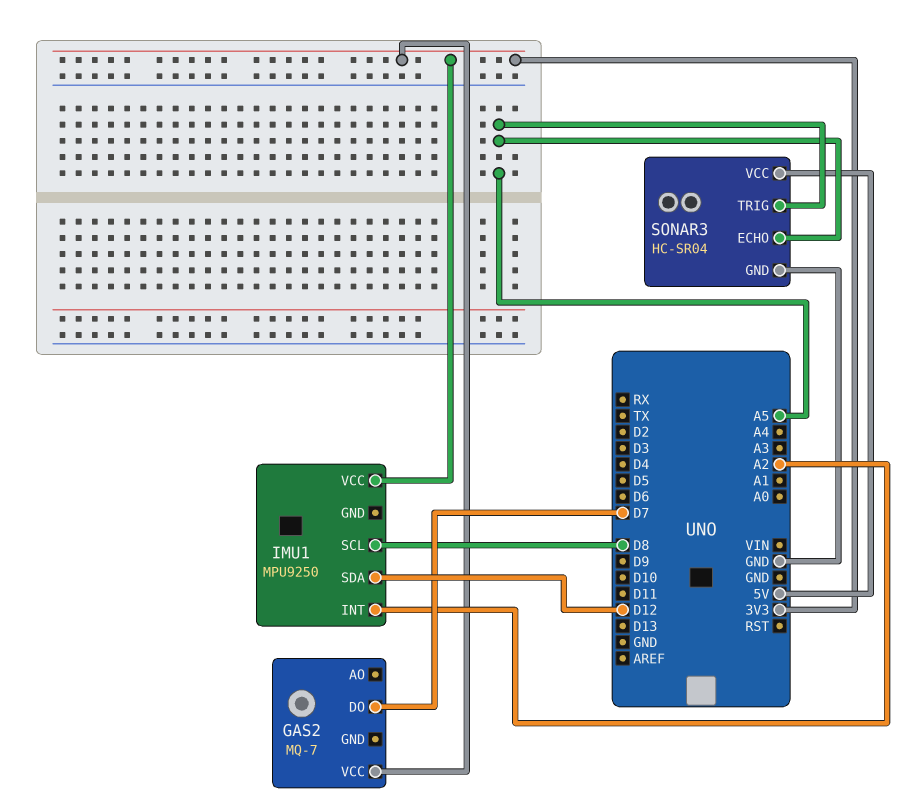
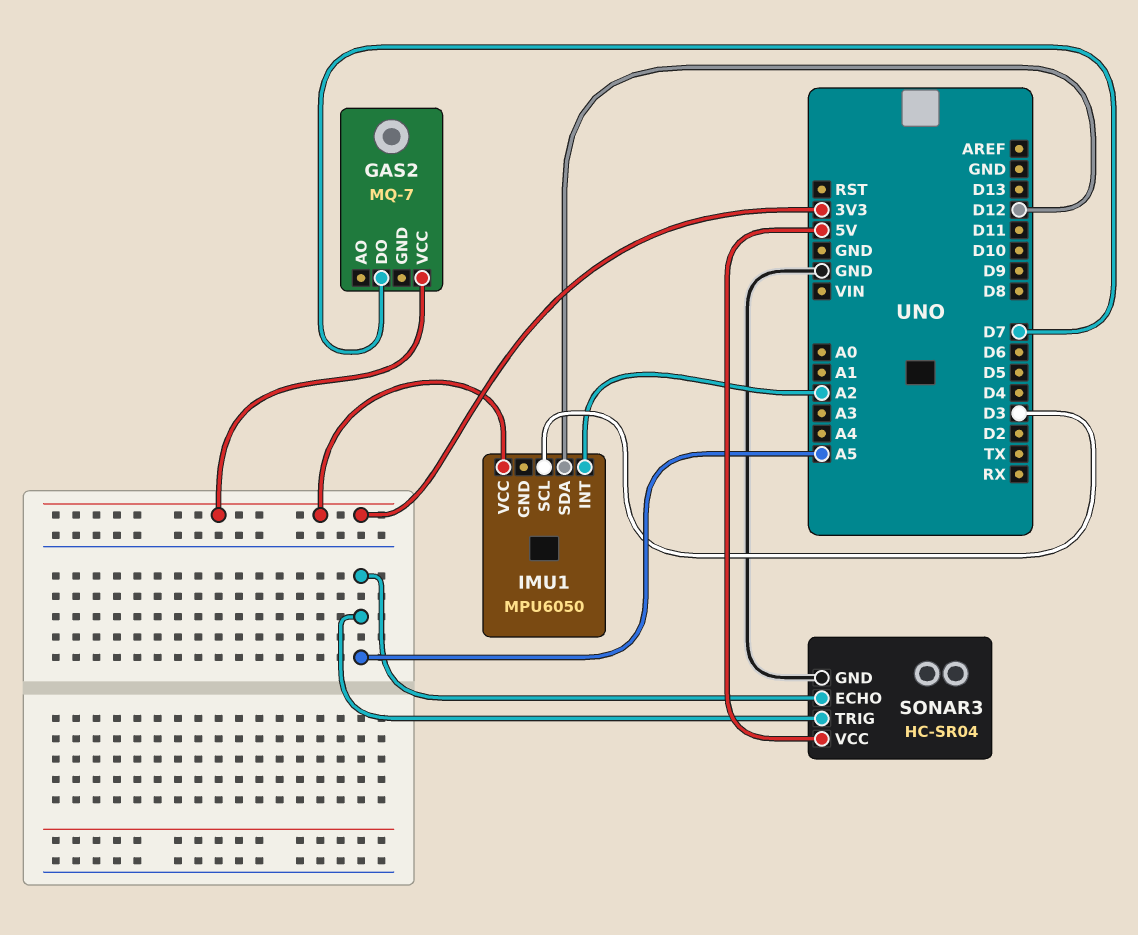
IMU1: MPU9250 -> MPU6050
IMU1 pin SCL: D8 -> D3

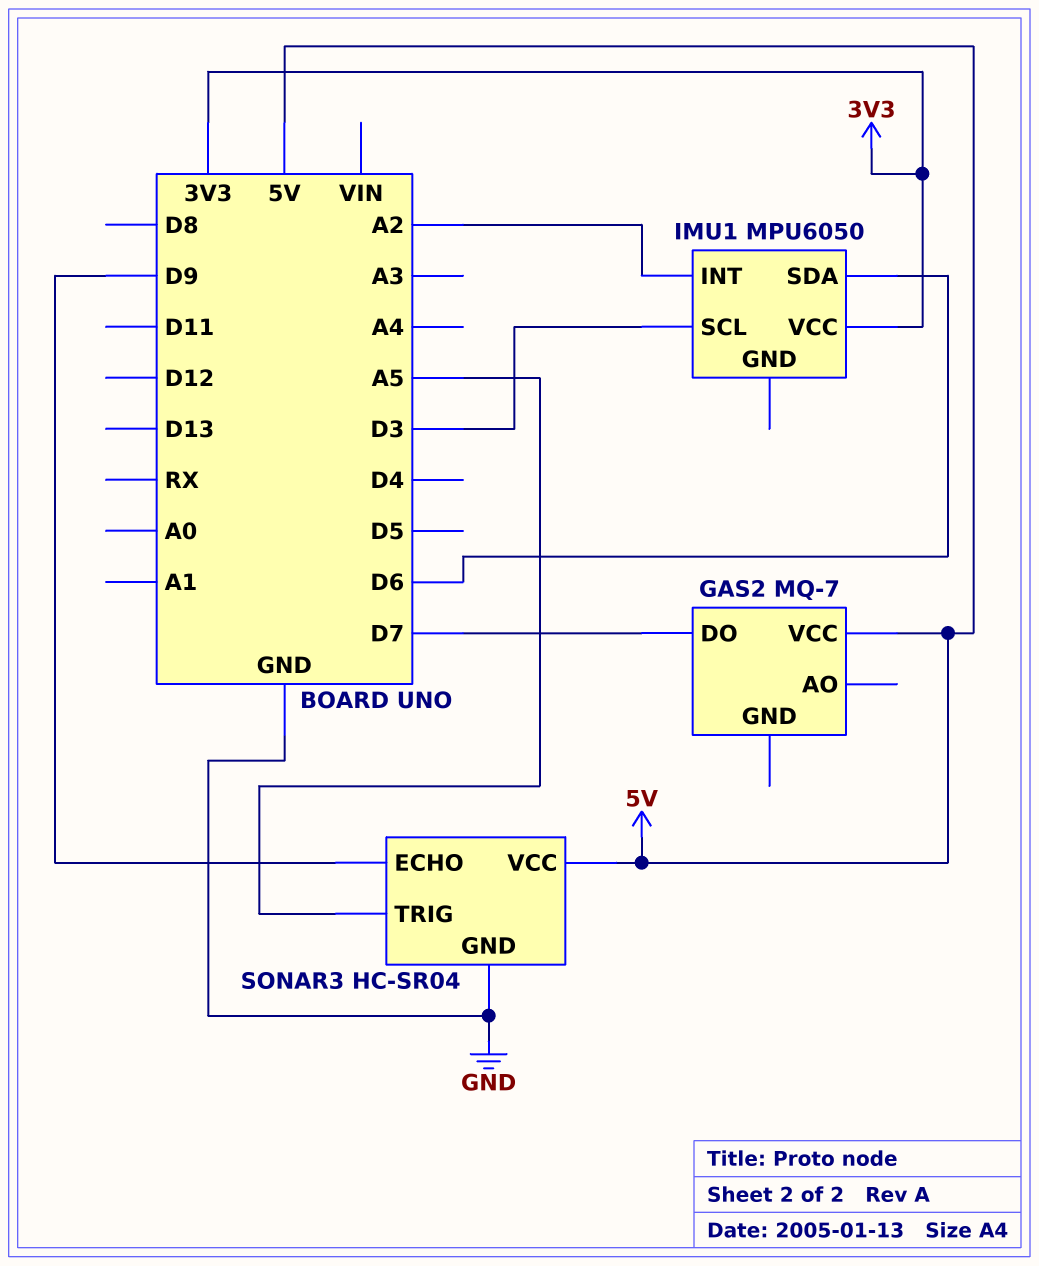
GAS2 pin VCC: 3V3 -> 5V
IMU1 pin SDA: D12 -> D6
SONAR3 pin ECHO: A5 -> D9

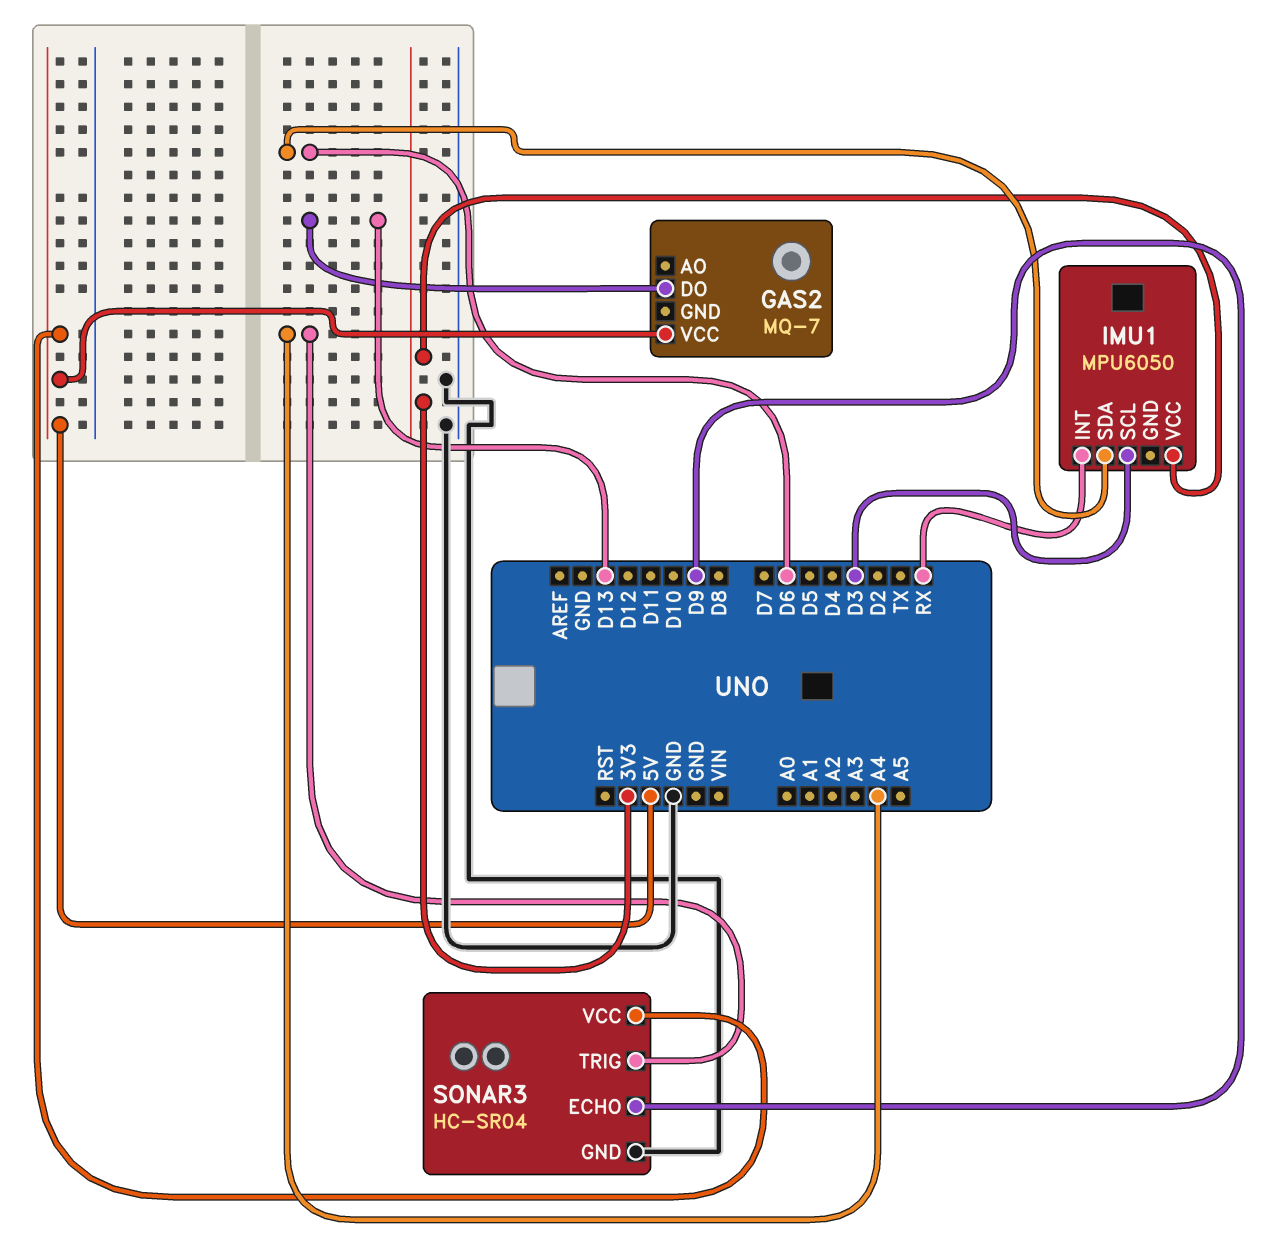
GAS2 pin DO: D7 -> D13
IMU1 pin INT: A2 -> RX
SONAR3 pin TRIG: A5 -> A4

